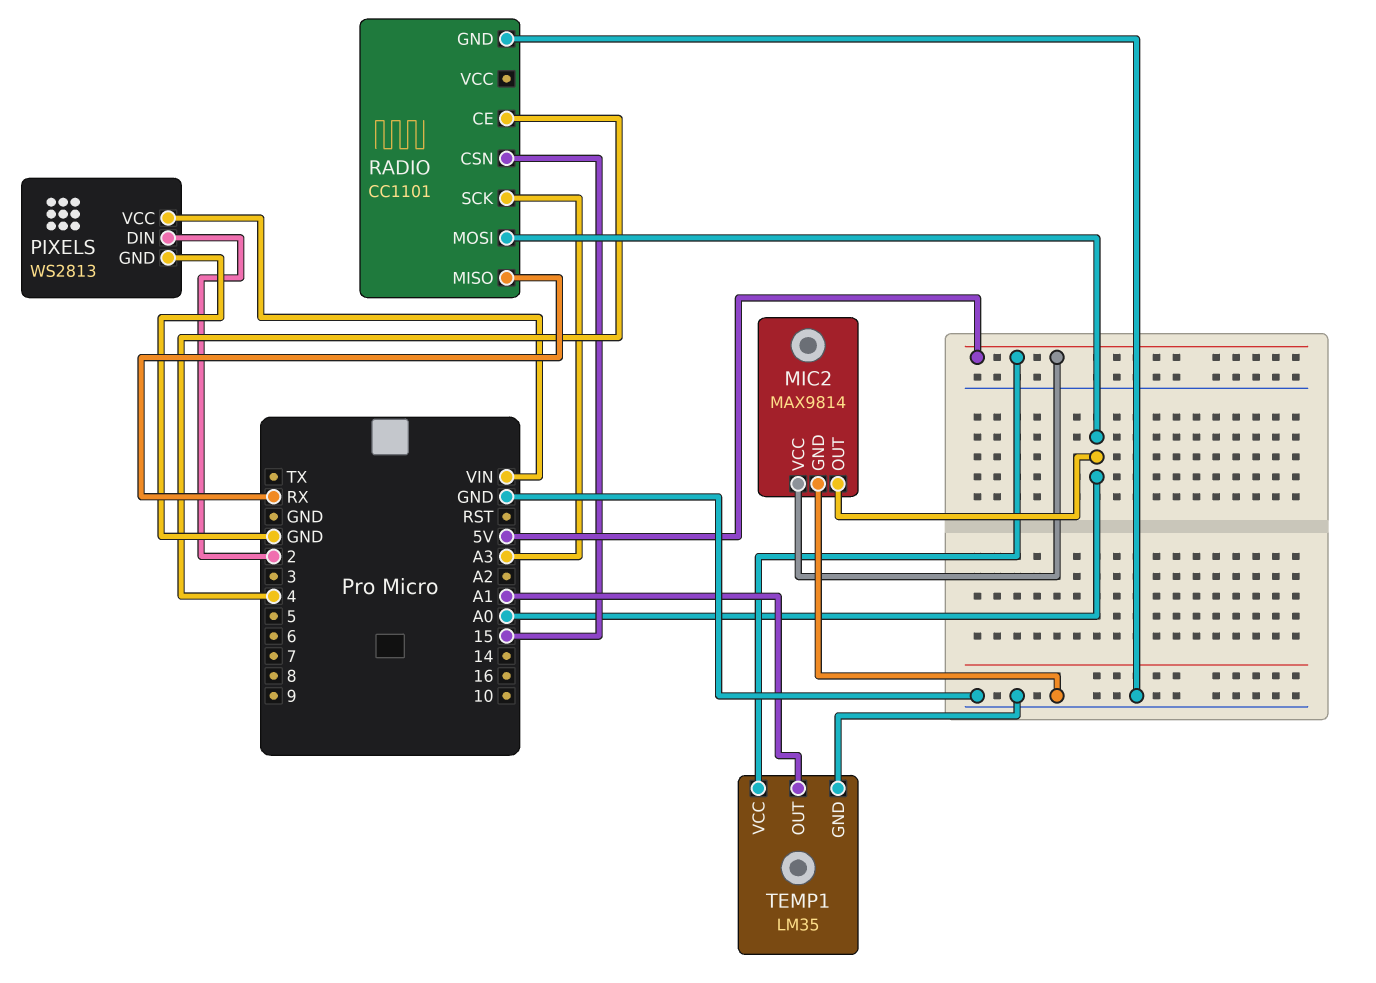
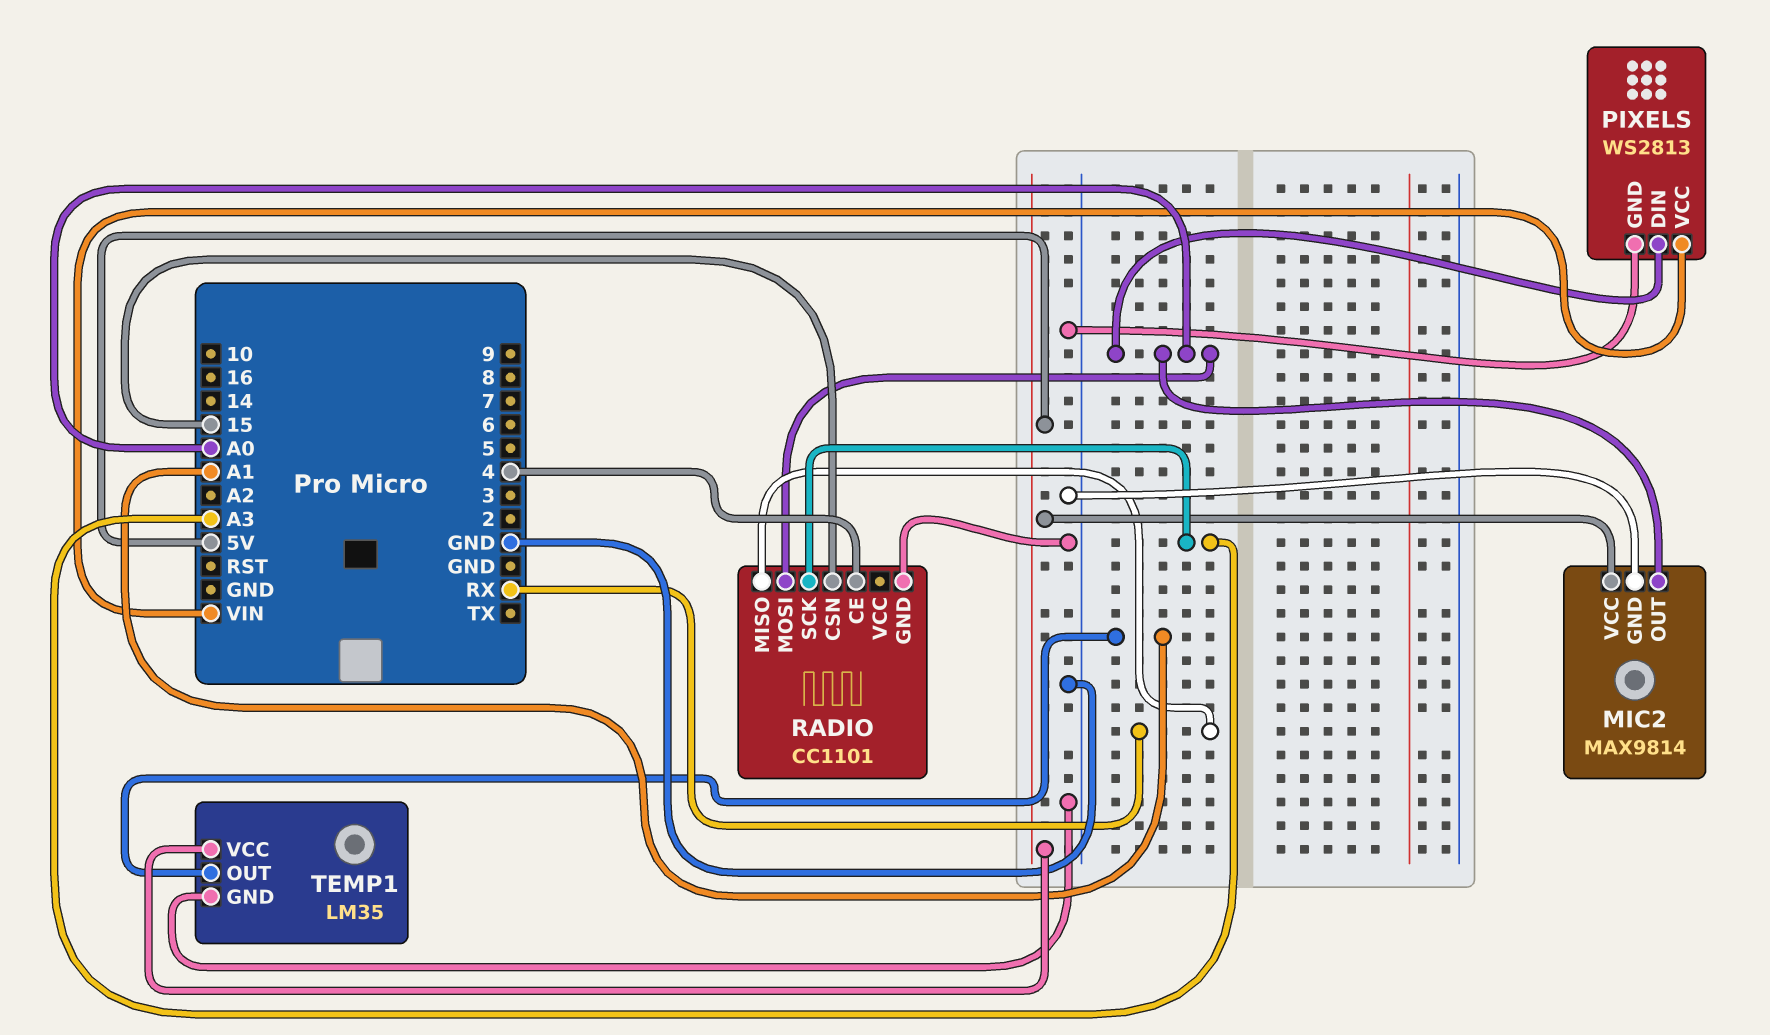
PIXELS pin DIN: 2 -> A0

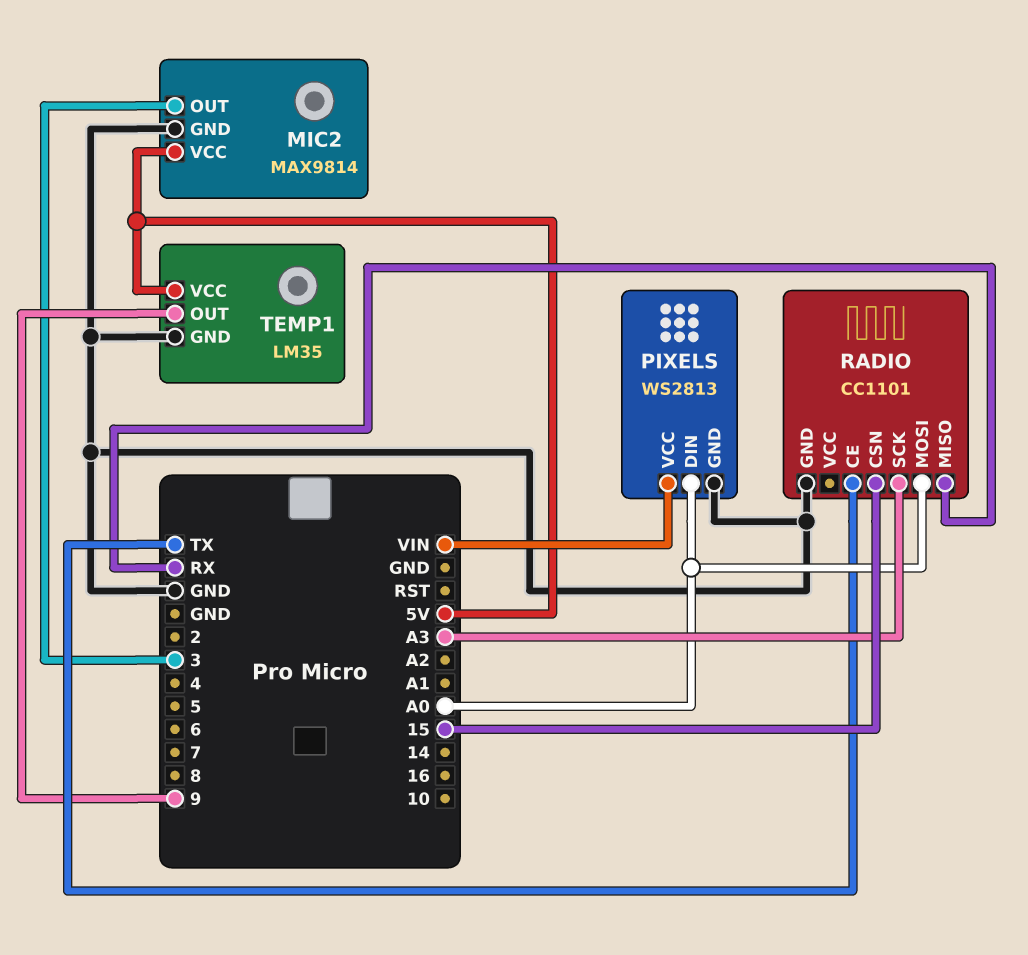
MIC2 pin OUT: A0 -> 3
RADIO pin CE: 4 -> TX
TEMP1 pin OUT: A1 -> 9

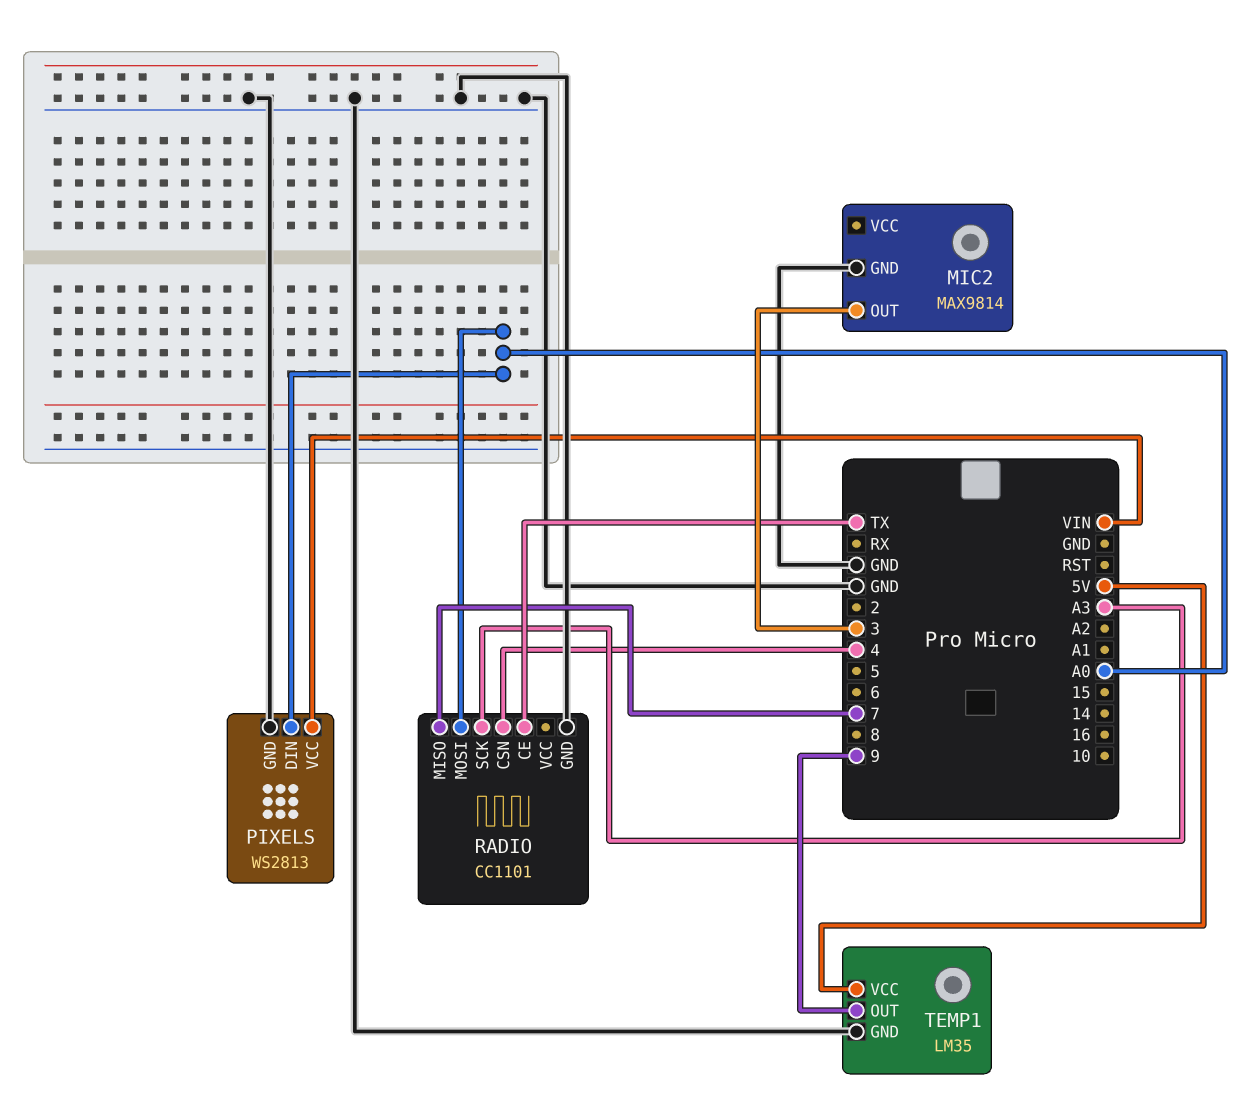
MIC2 pin VCC: 5V -> none
RADIO pin CSN: 15 -> 4
RADIO pin MISO: RX -> 7

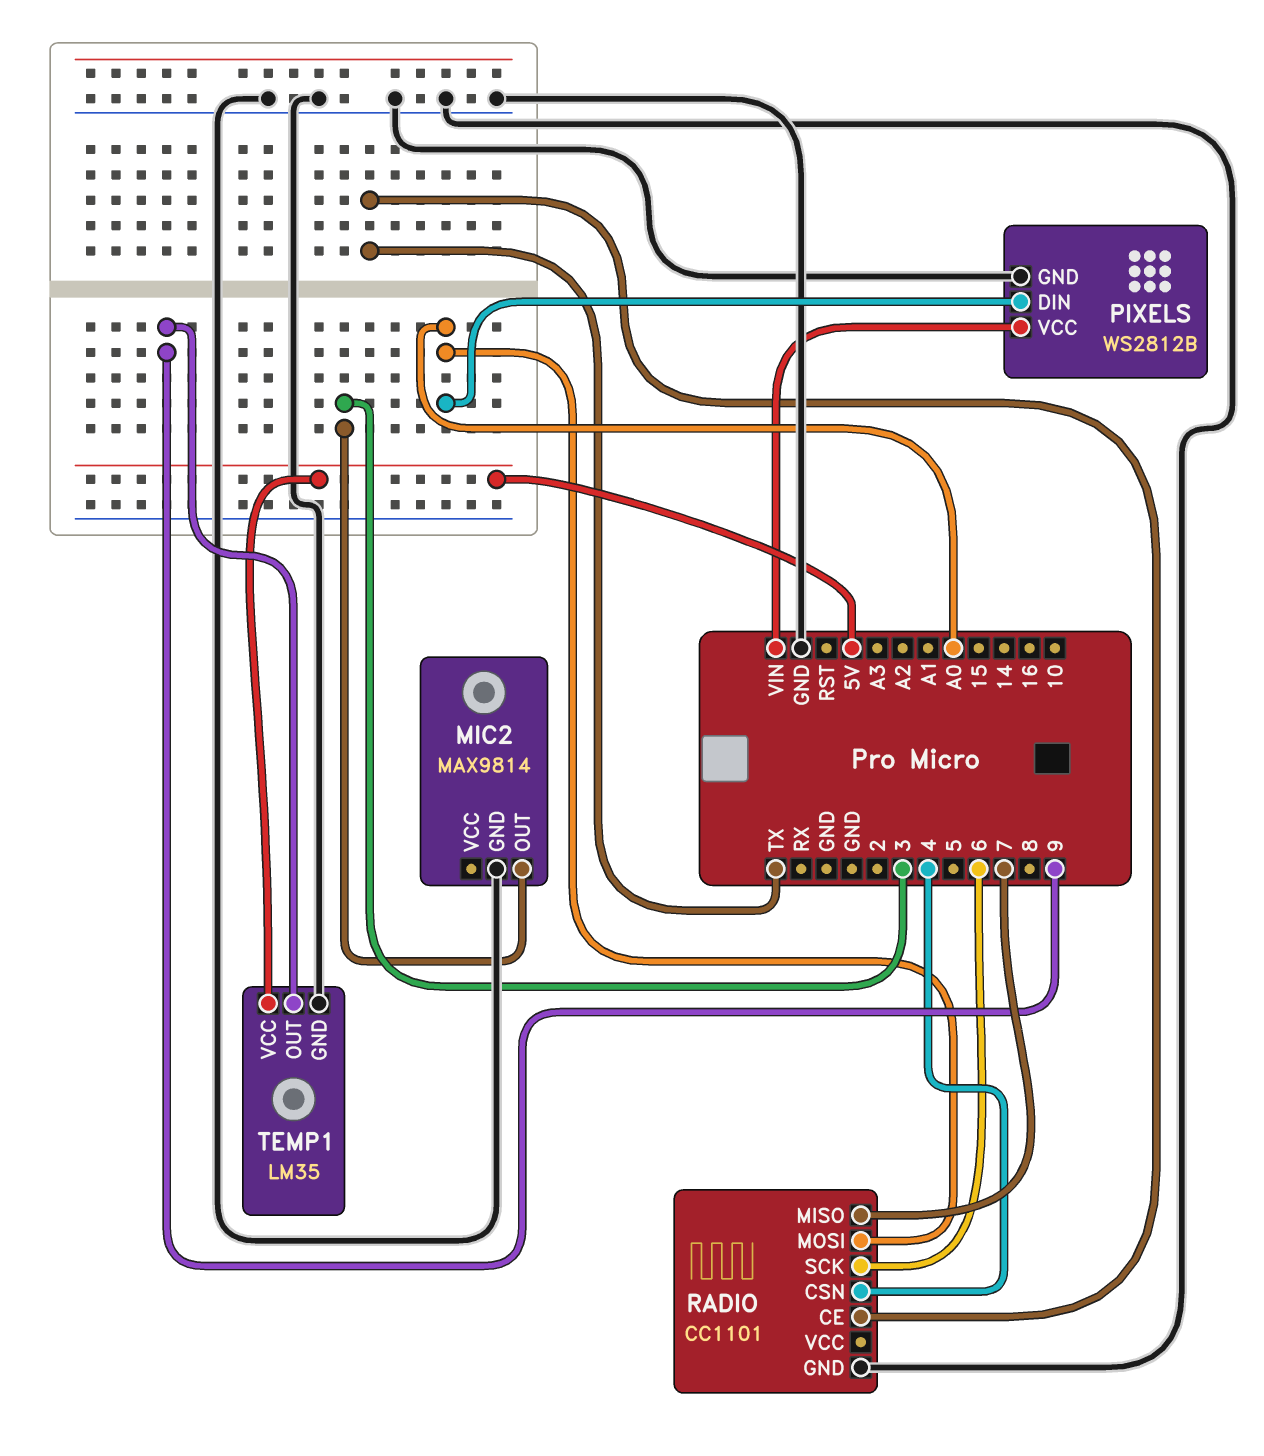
PIXELS: WS2813 -> WS2812B
RADIO pin SCK: A3 -> 6

